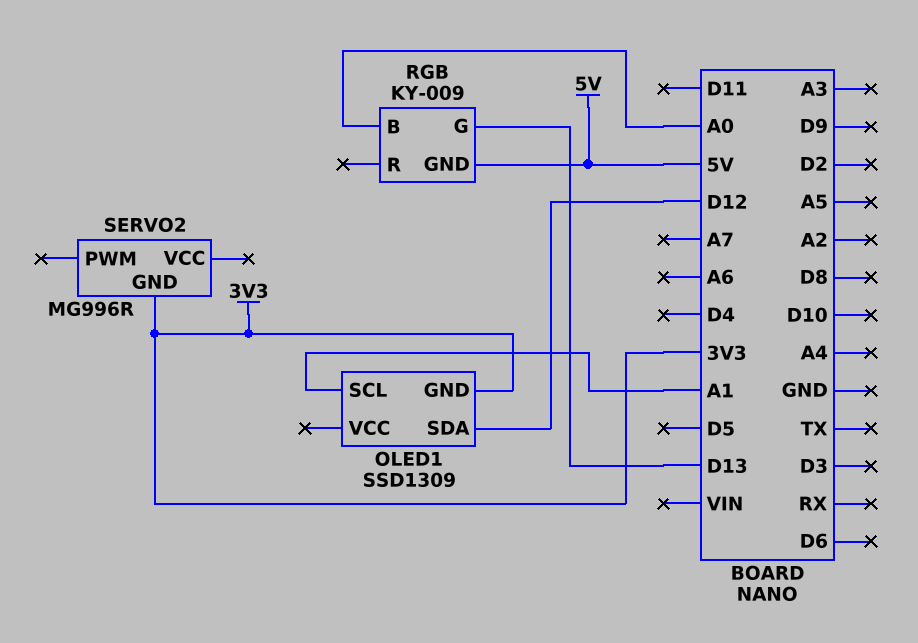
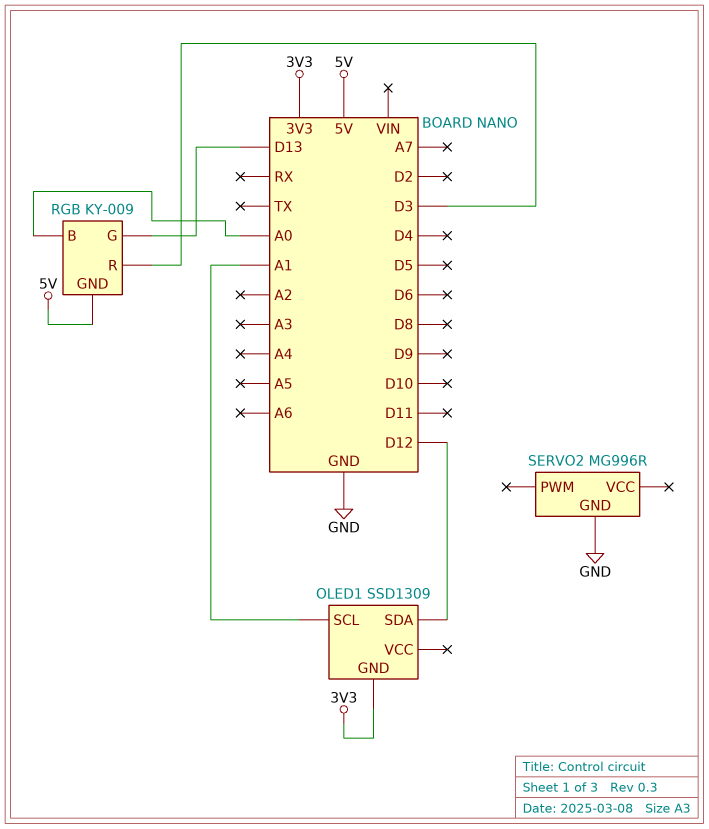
RGB pin R: none -> D3
SERVO2 pin GND: 3V3 -> GND

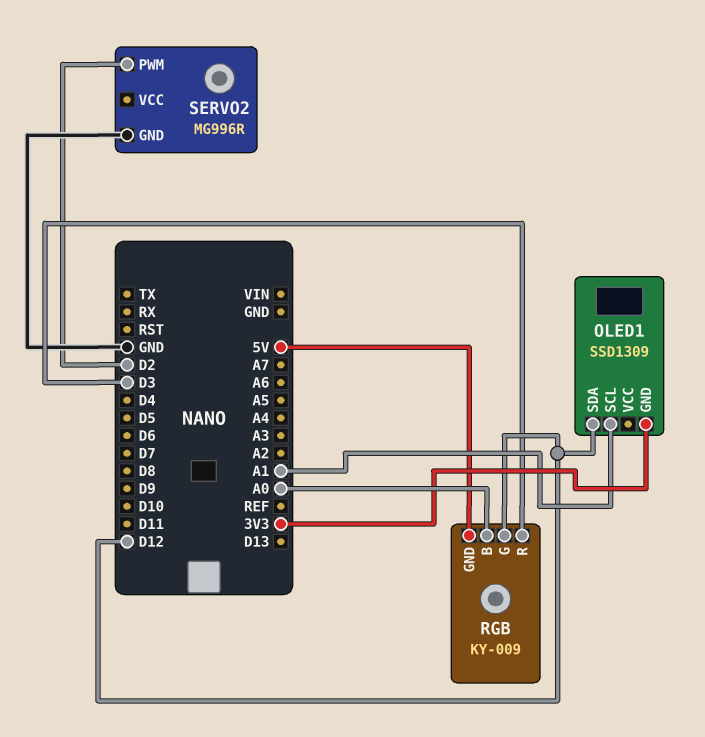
RGB pin G: D13 -> D12
SERVO2 pin PWM: none -> D2

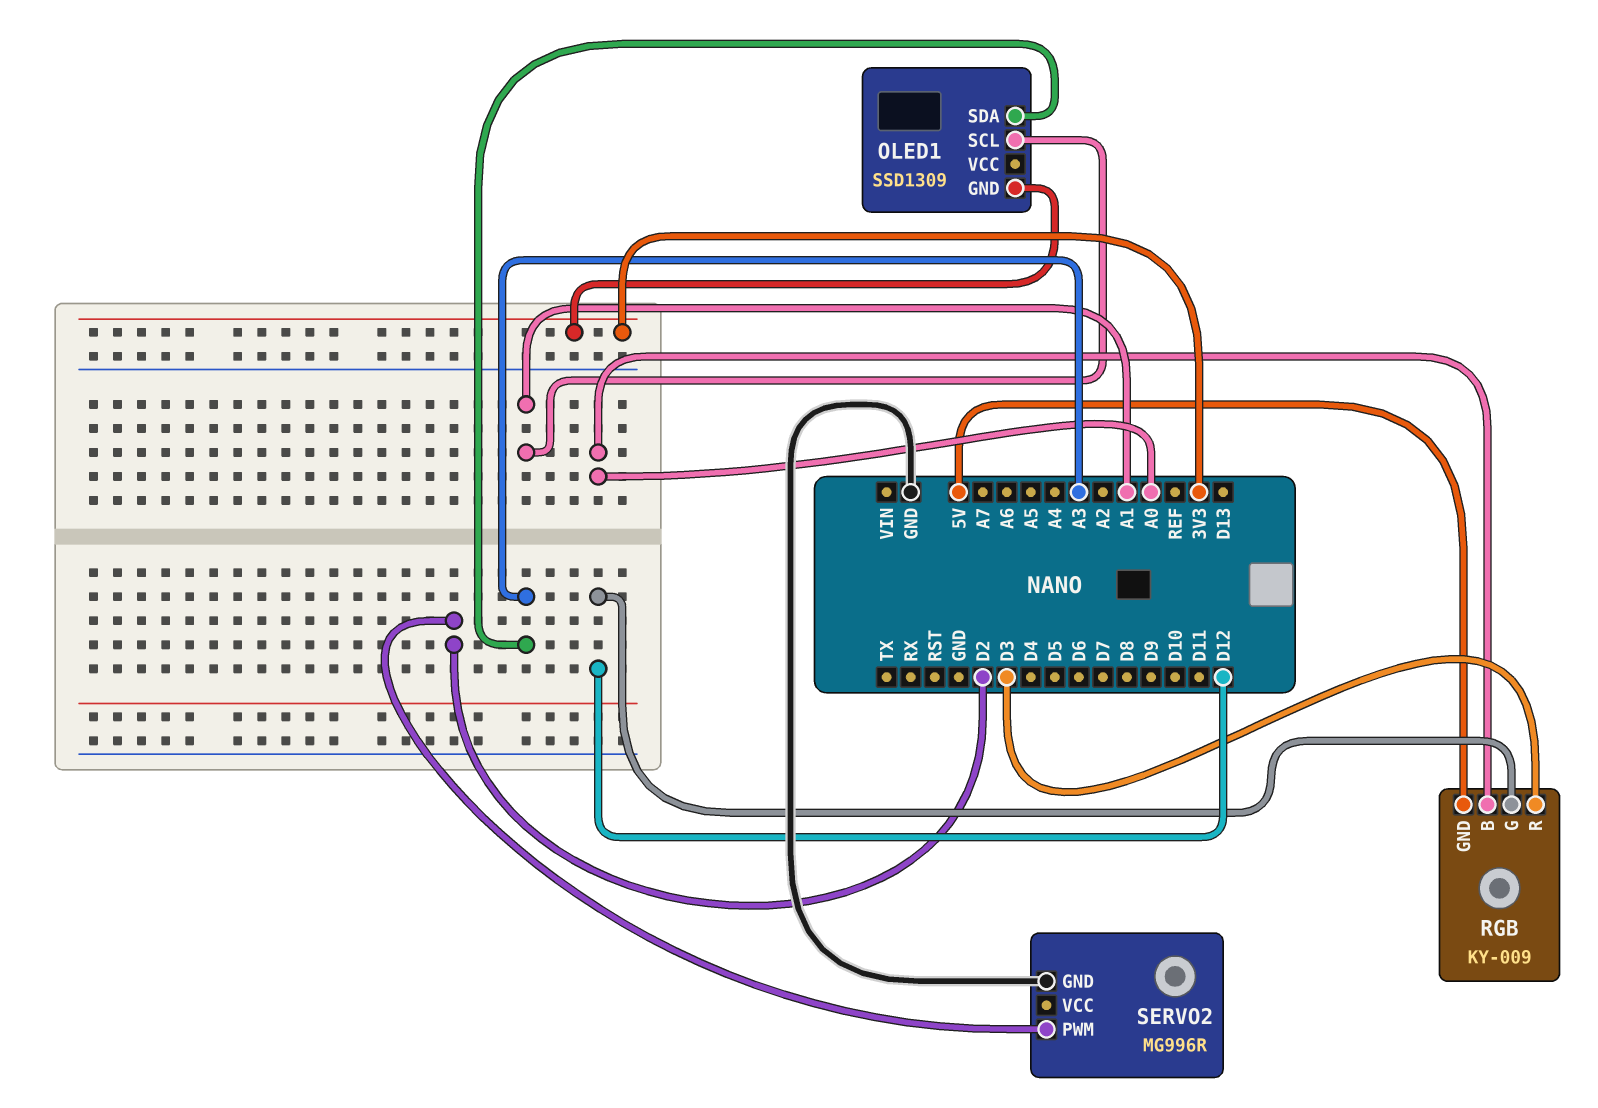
OLED1 pin SDA: D12 -> A3

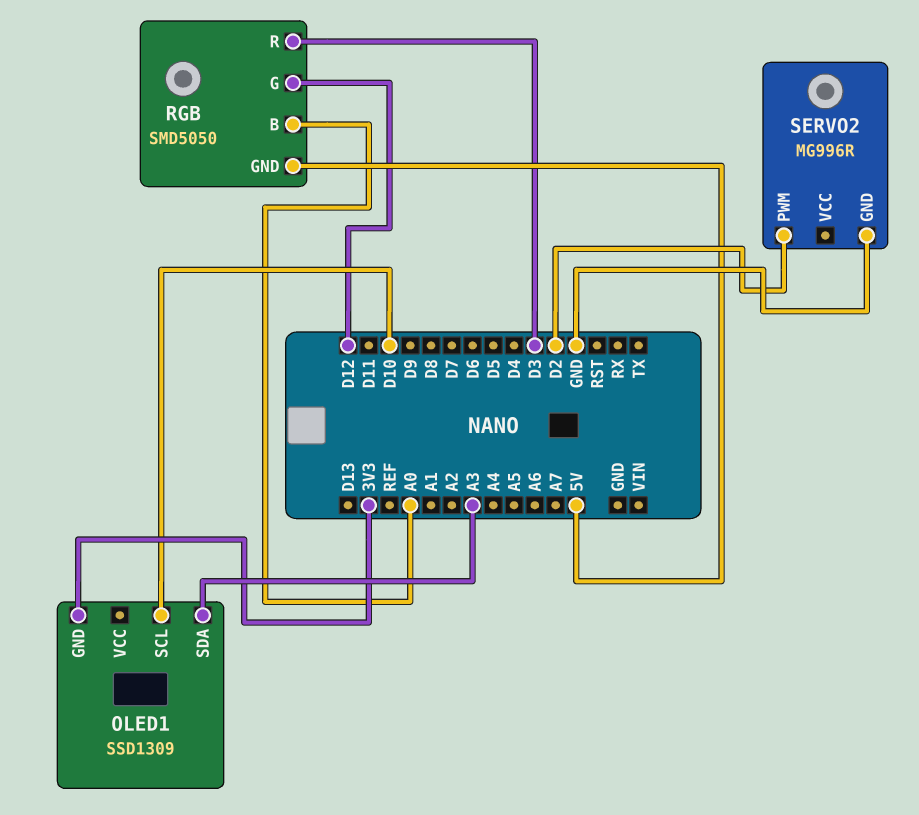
OLED1 pin SCL: A1 -> D10
RGB: KY-009 -> SMD5050

